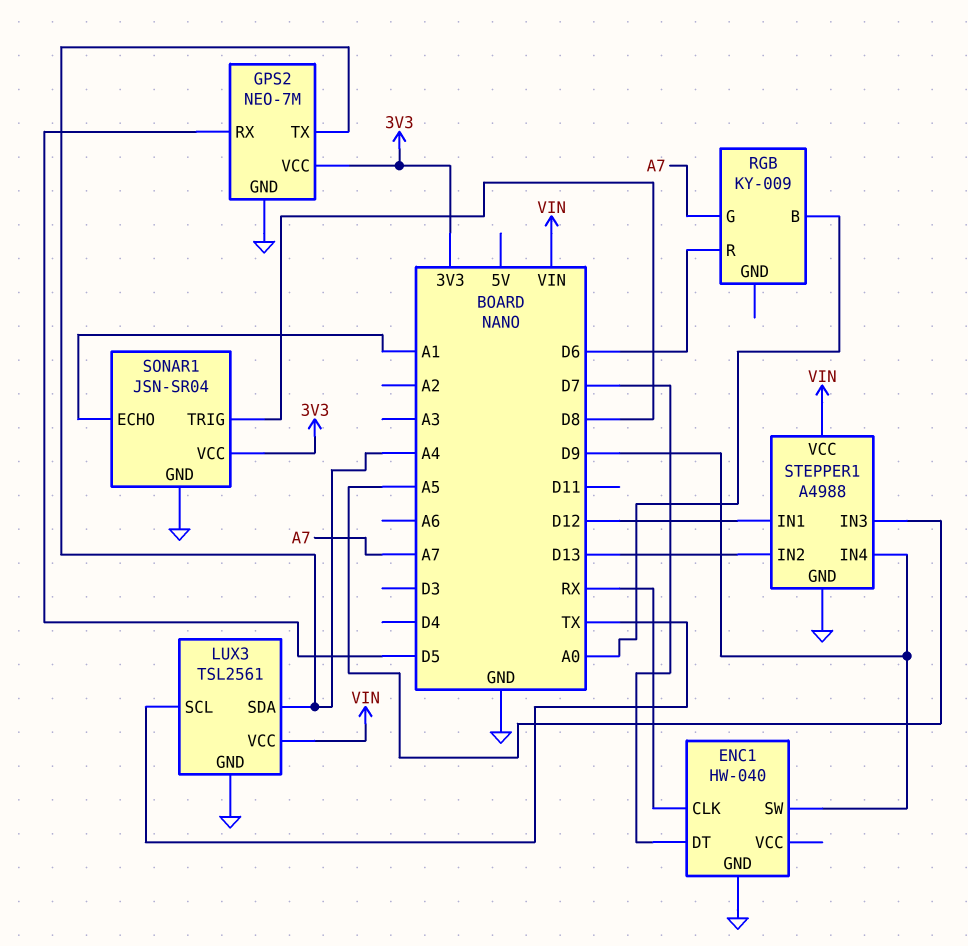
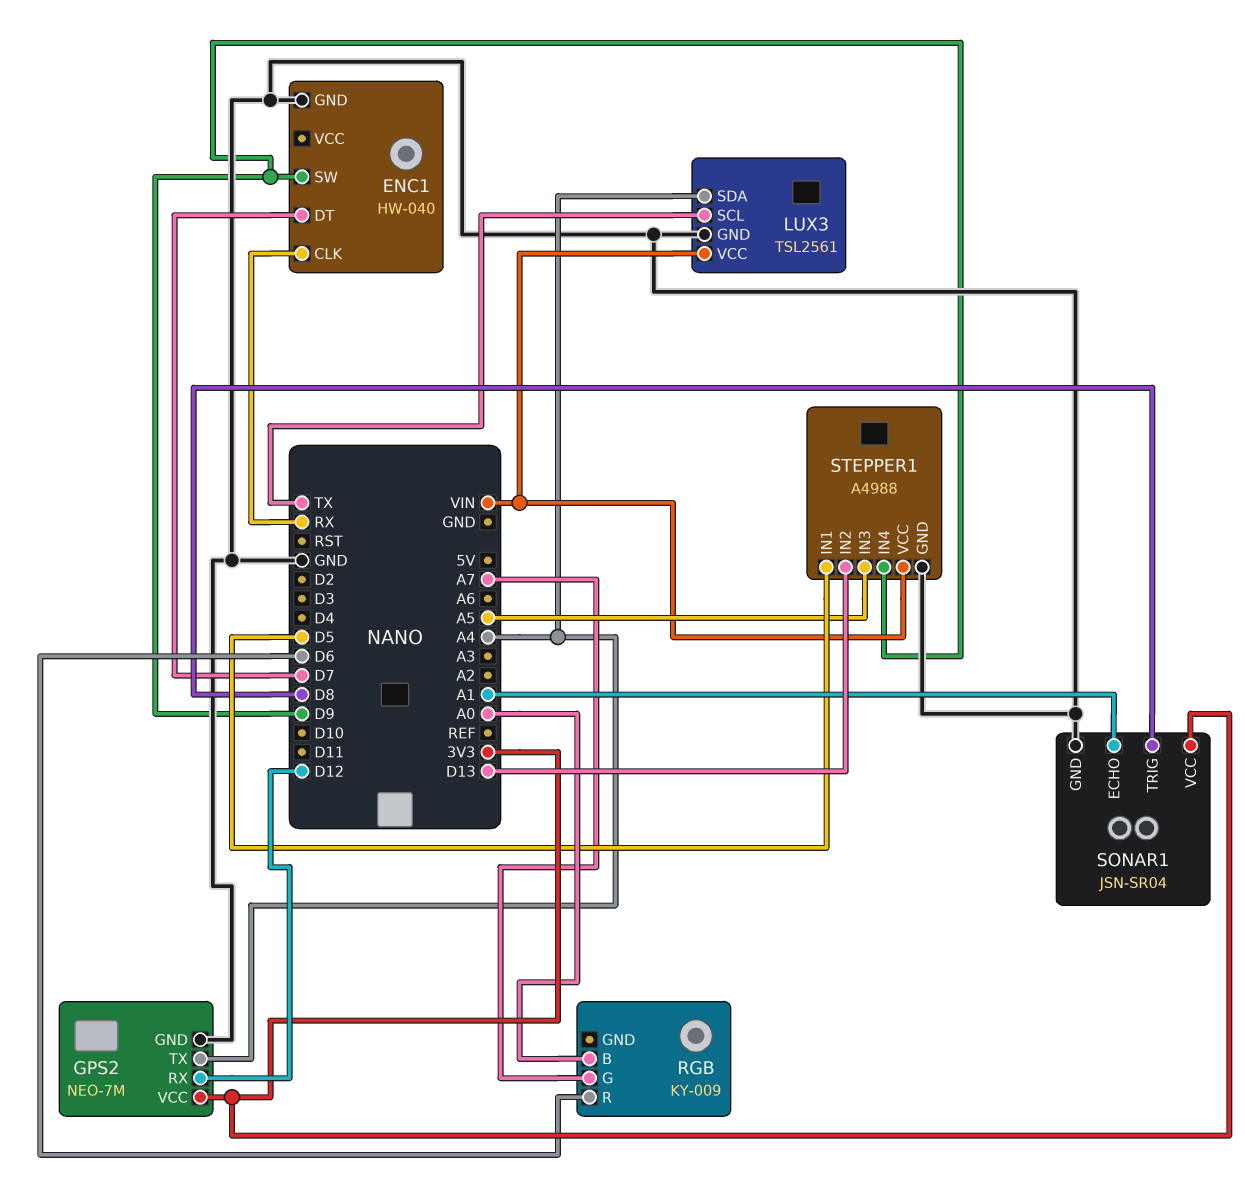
GPS2 pin RX: D5 -> D12
STEPPER1 pin IN1: D12 -> D5

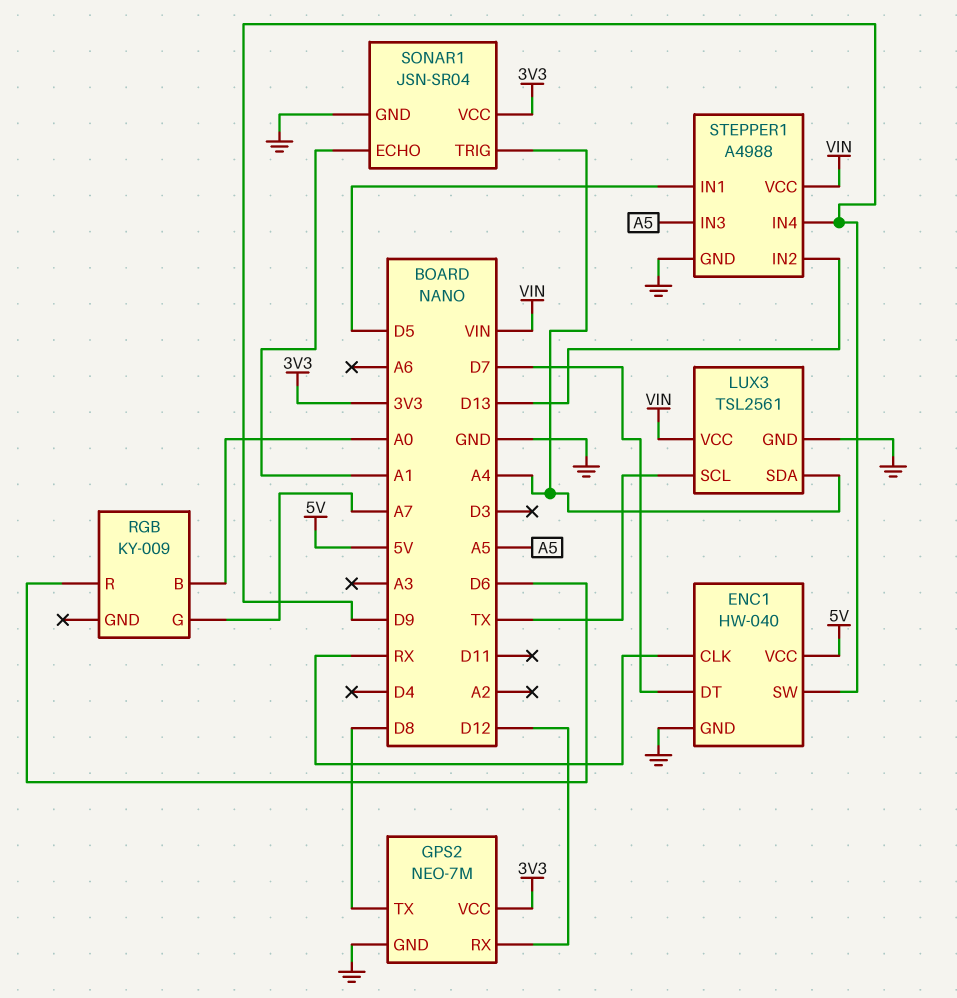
ENC1 pin VCC: none -> 5V
GPS2 pin TX: A4 -> D8
SONAR1 pin TRIG: D8 -> A4

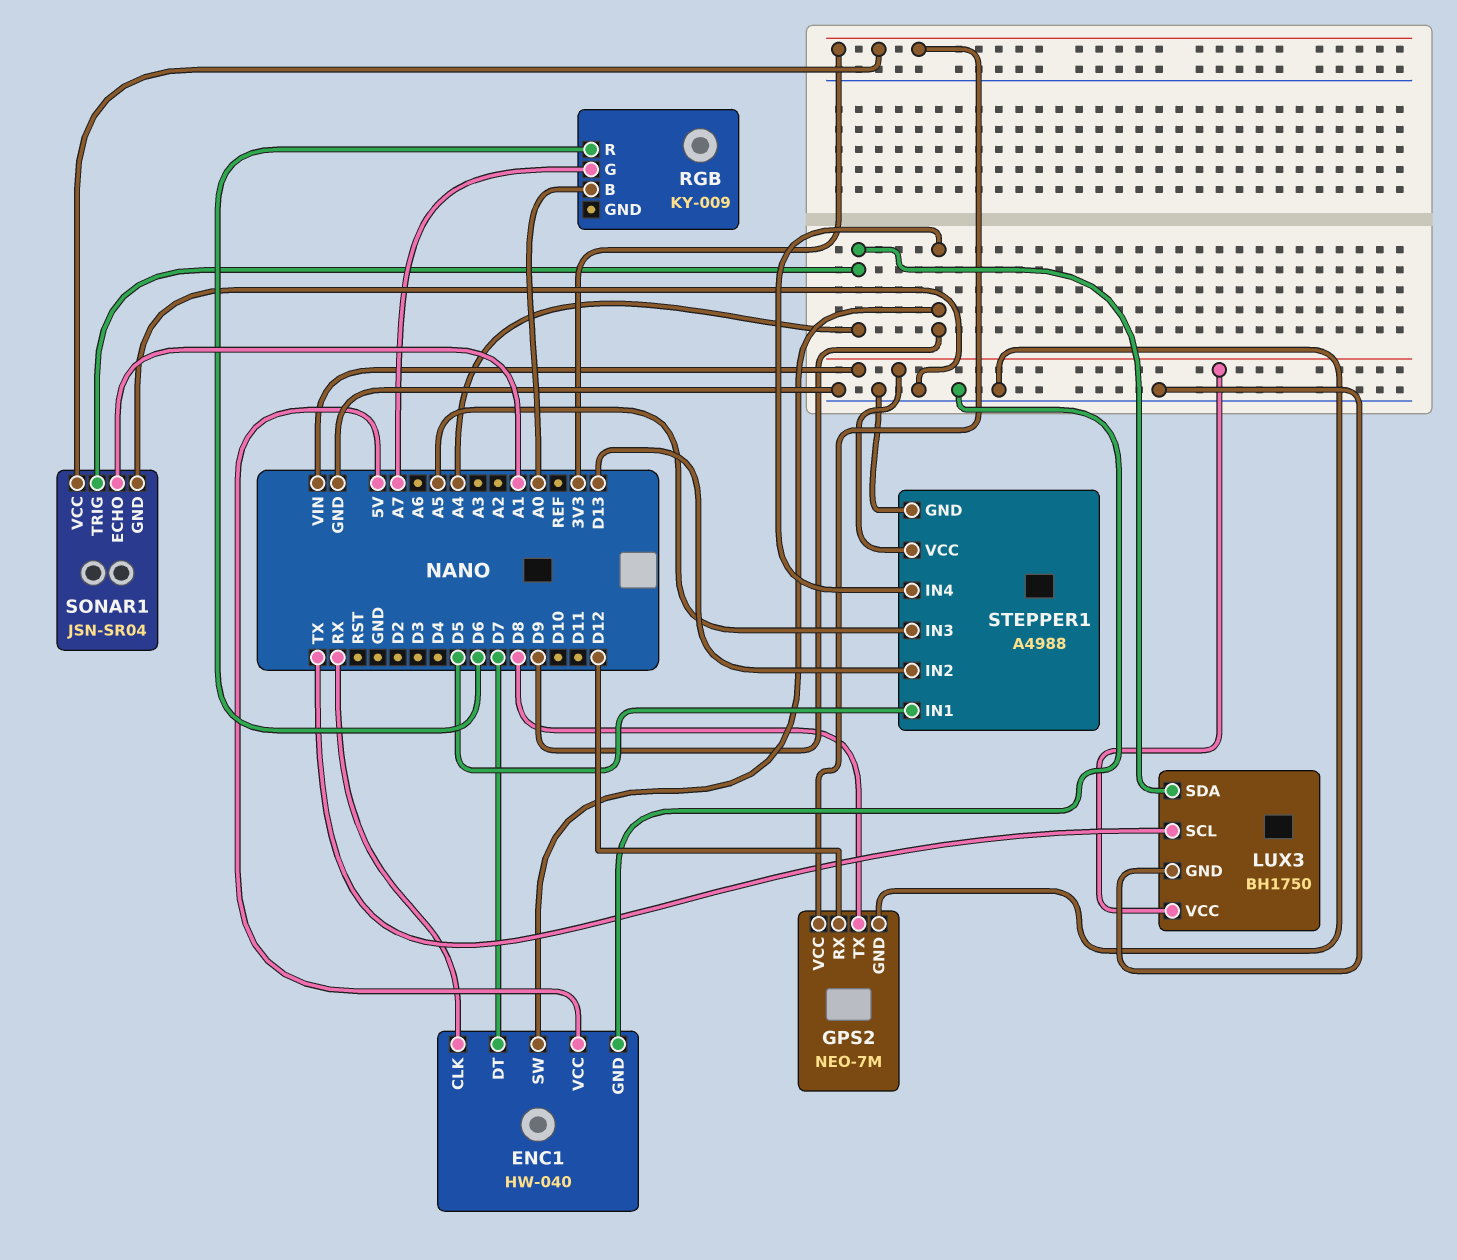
LUX3: TSL2561 -> BH1750

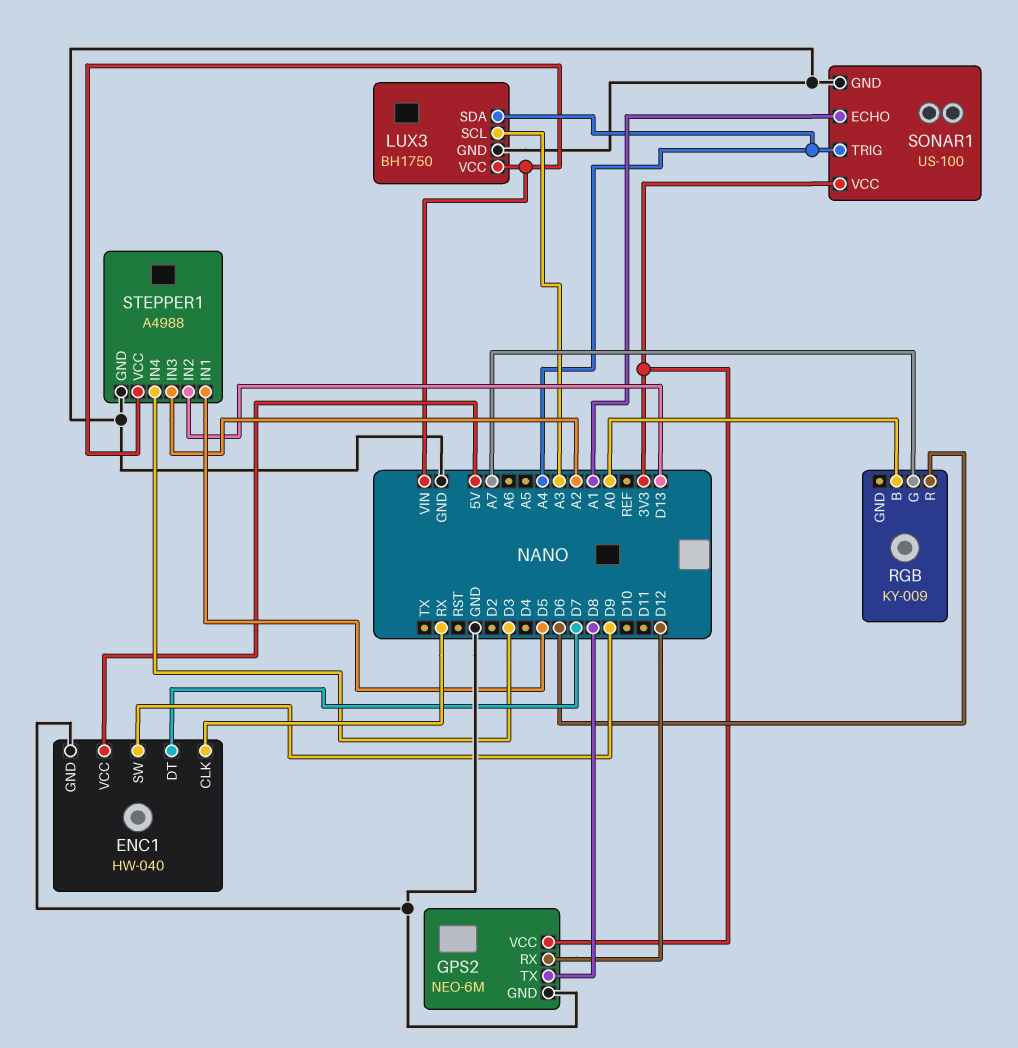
GPS2: NEO-7M -> NEO-6M
LUX3 pin SCL: TX -> A3
SONAR1: JSN-SR04 -> US-100
STEPPER1 pin IN3: A5 -> A2
STEPPER1 pin IN4: D9 -> D3

